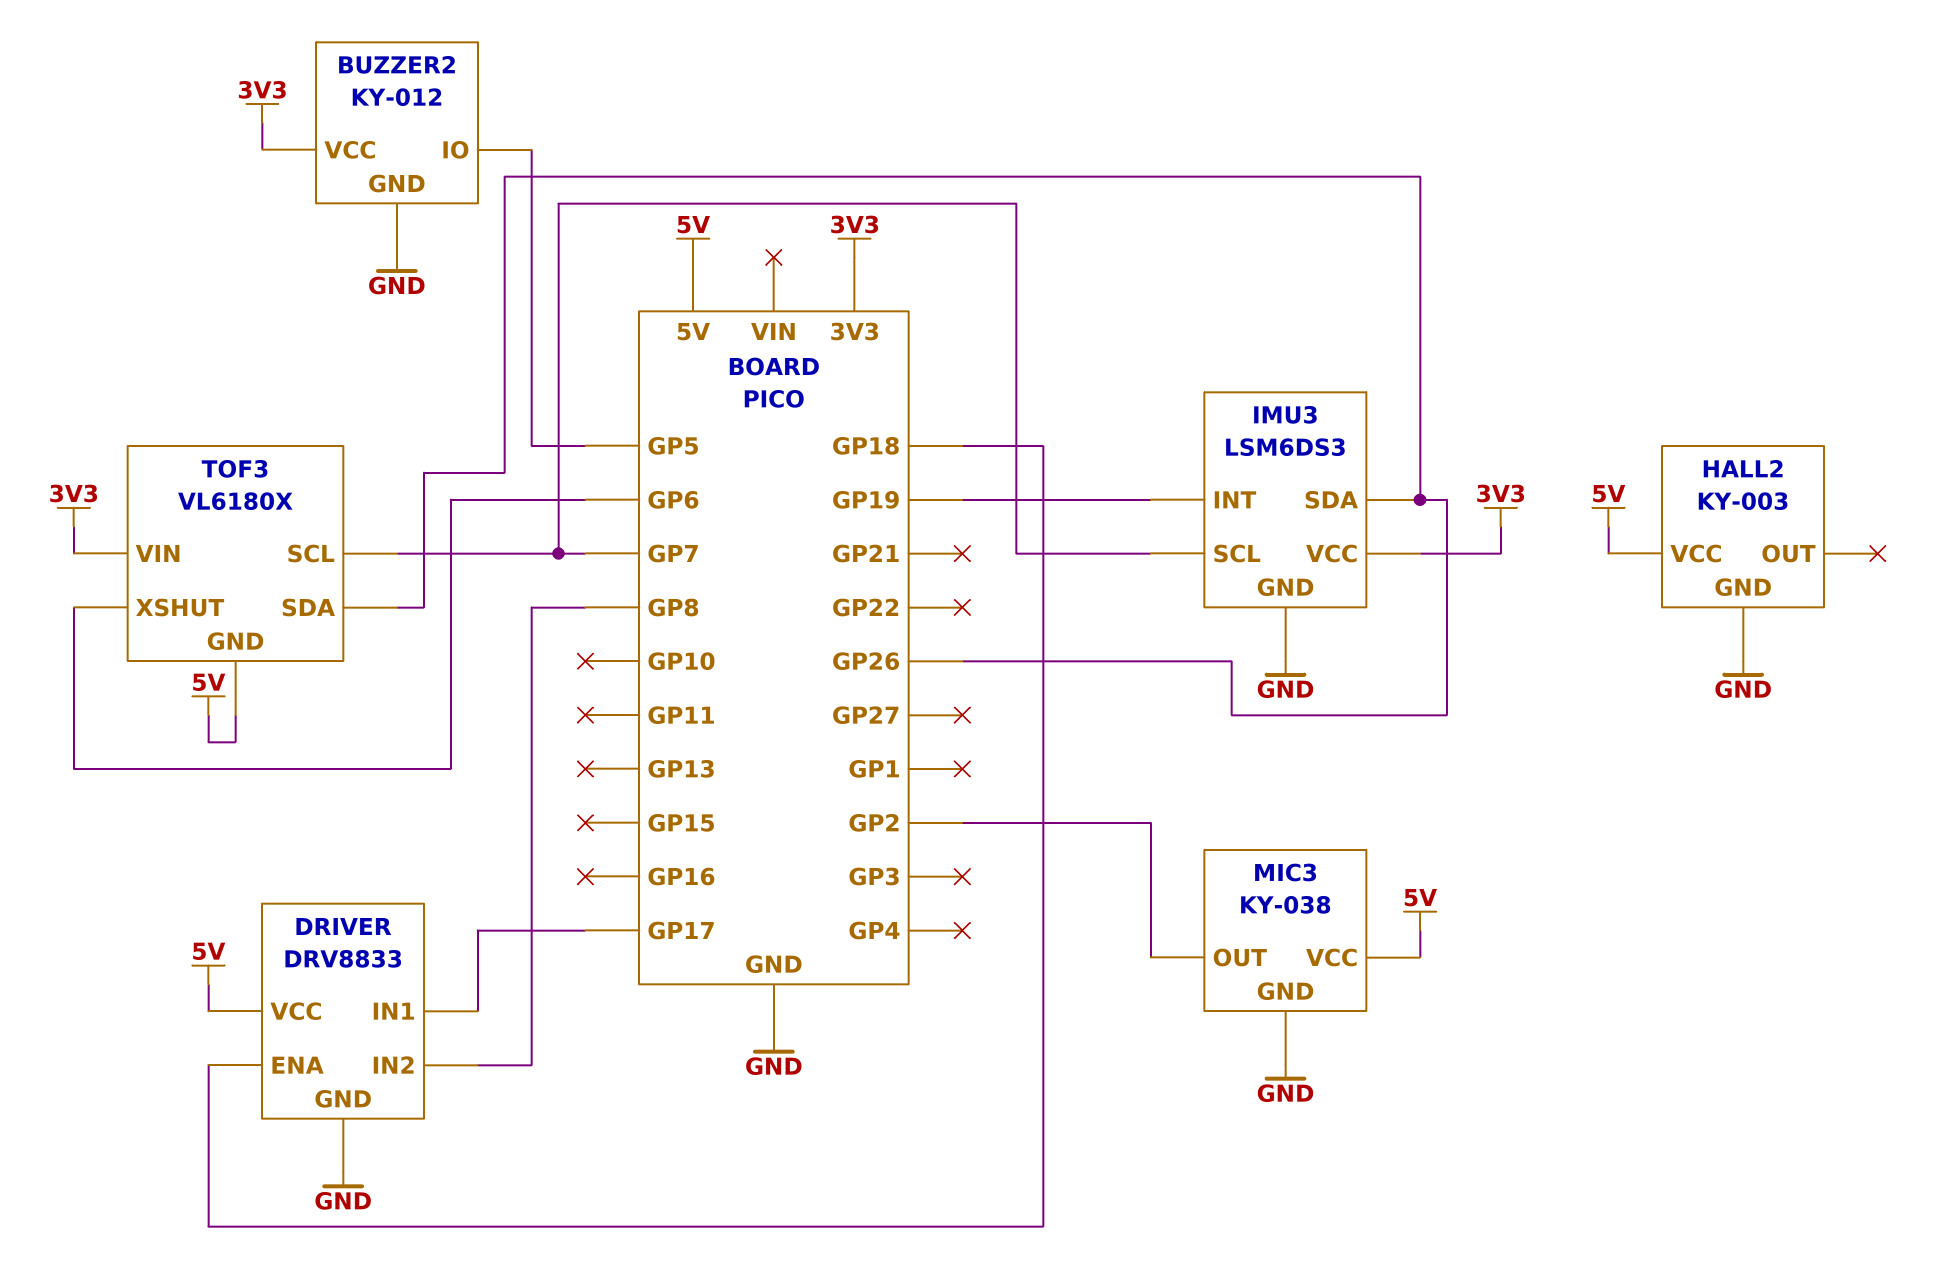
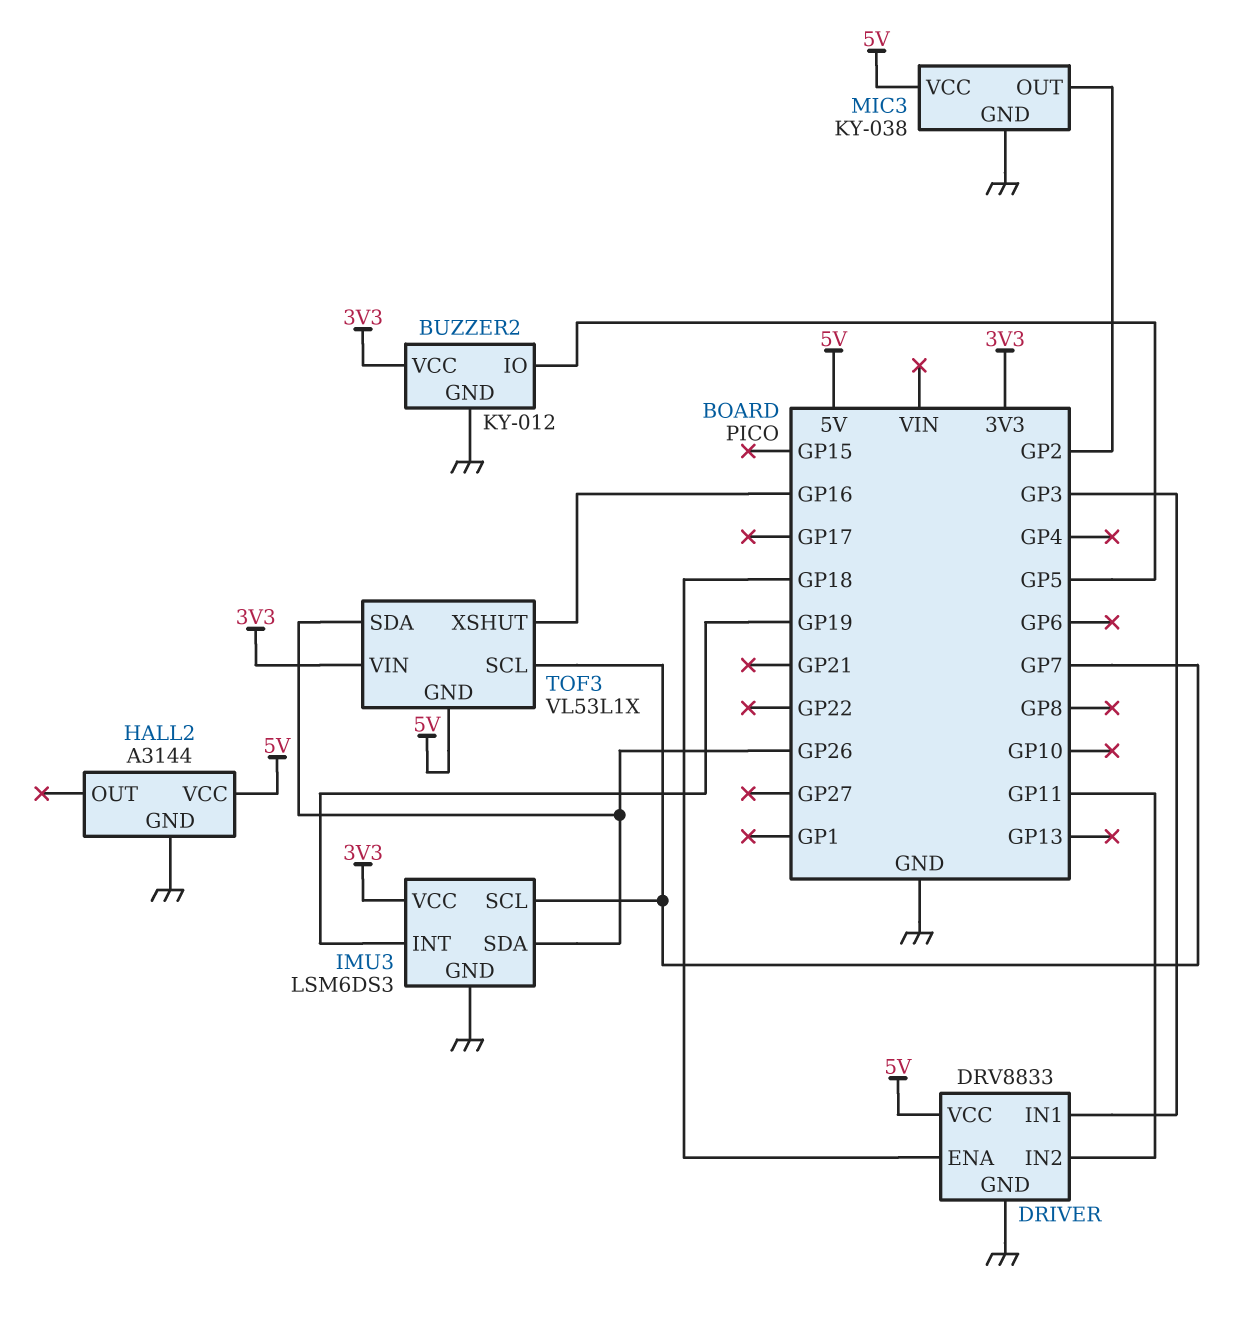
DRIVER pin IN1: GP17 -> GP3
DRIVER pin IN2: GP8 -> GP11
HALL2: KY-003 -> A3144
TOF3: VL6180X -> VL53L1X
TOF3 pin XSHUT: GP6 -> GP16

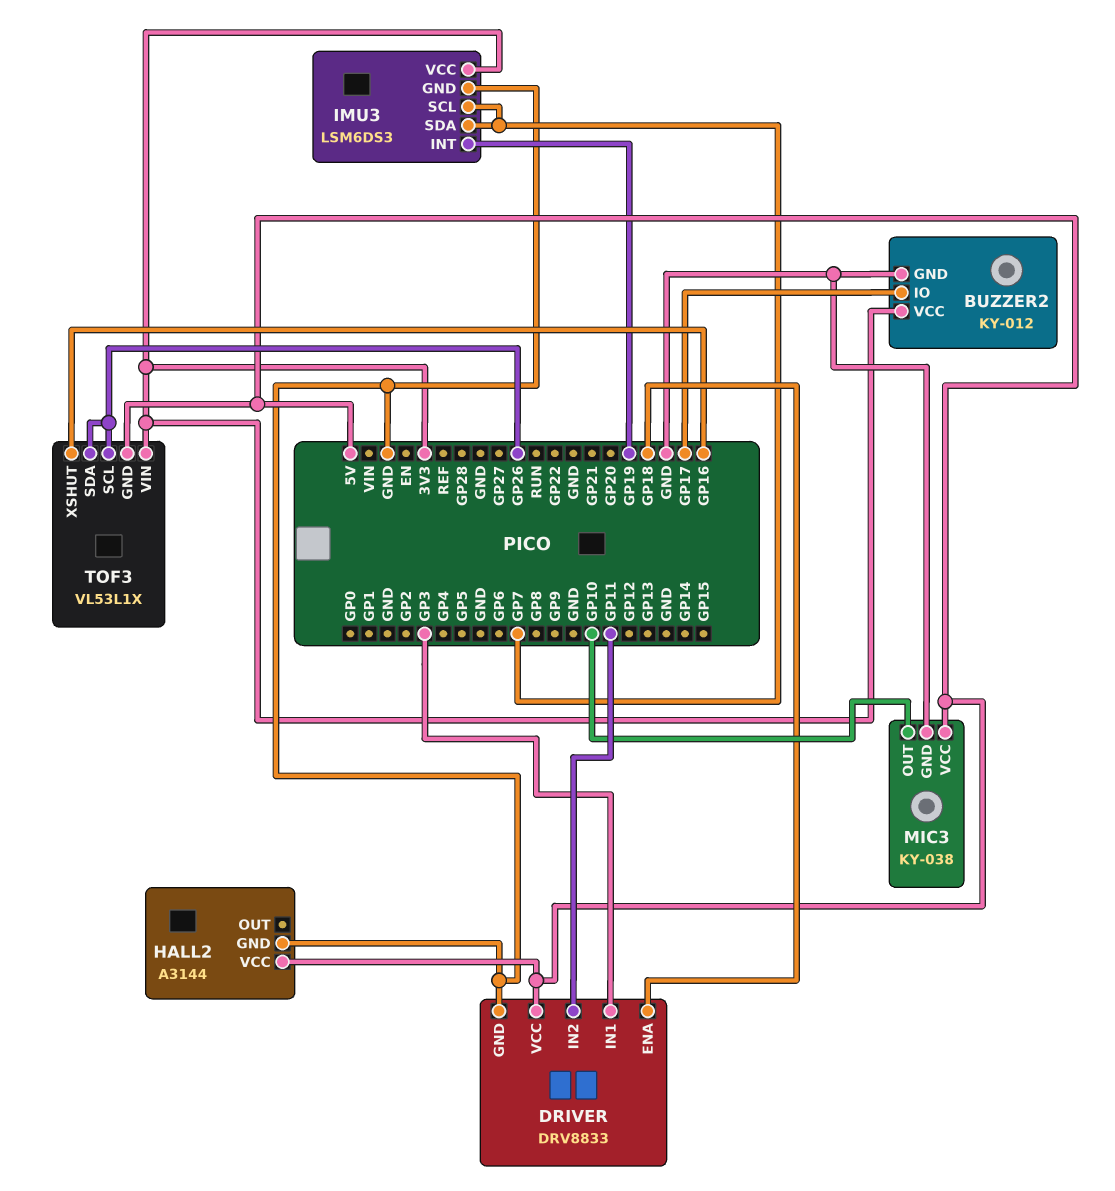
BUZZER2 pin IO: GP5 -> GP17
IMU3 pin SDA: GP26 -> GP7
MIC3 pin OUT: GP2 -> GP10
TOF3 pin SCL: GP7 -> GP26

